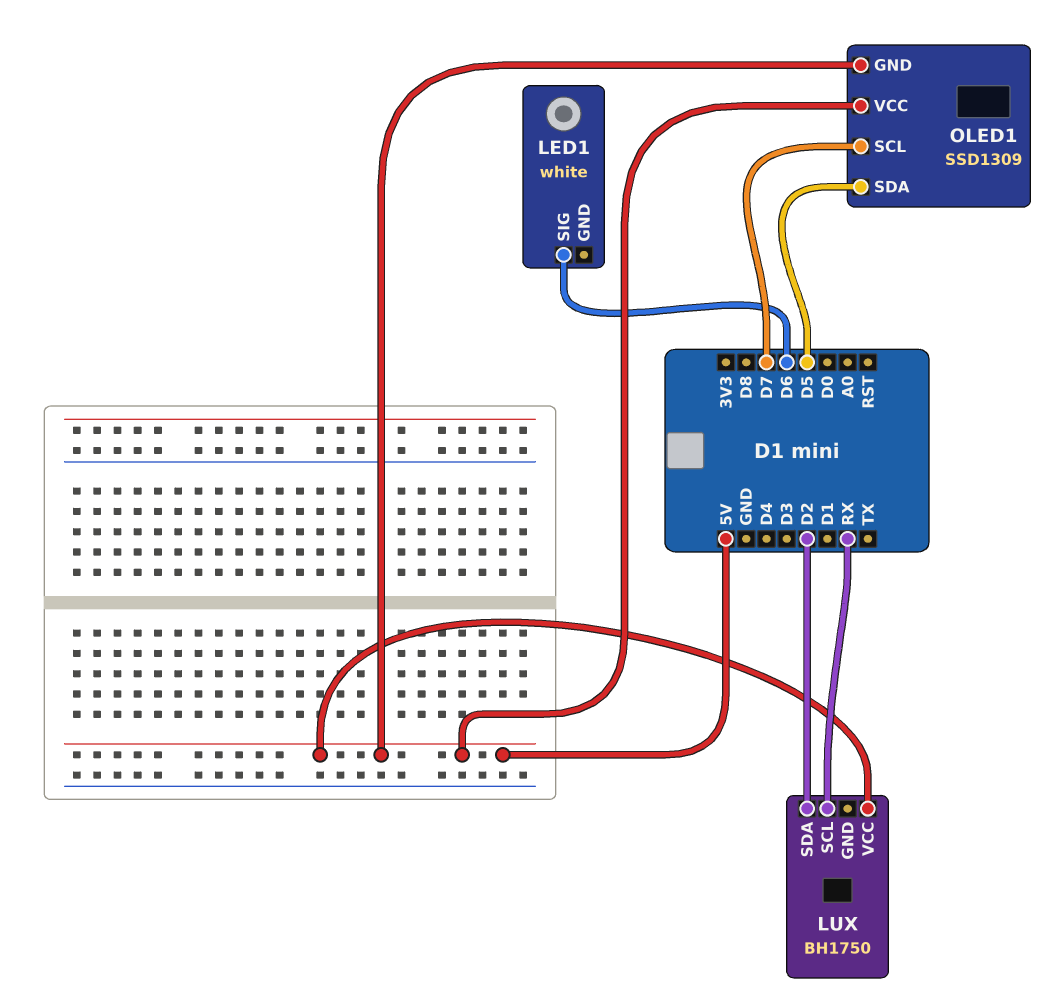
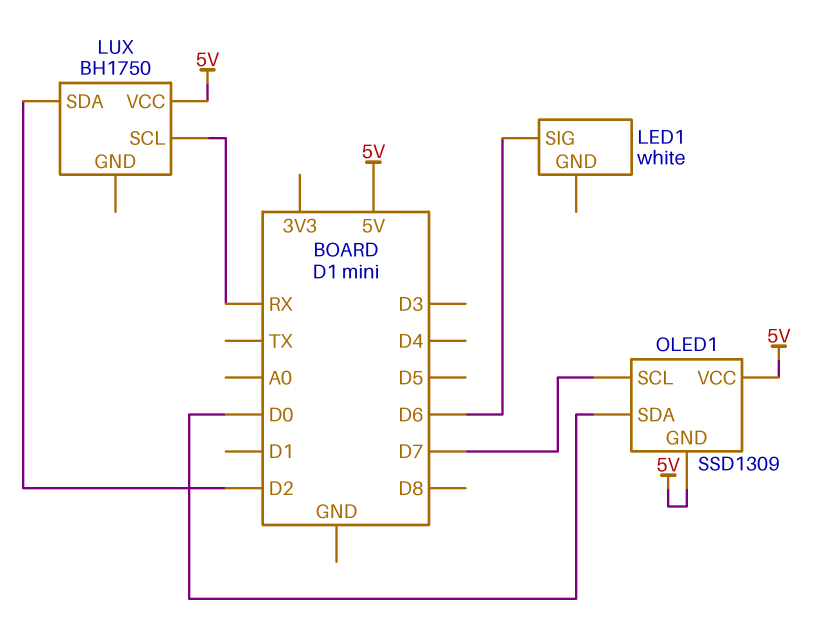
OLED1 pin SDA: D5 -> D0

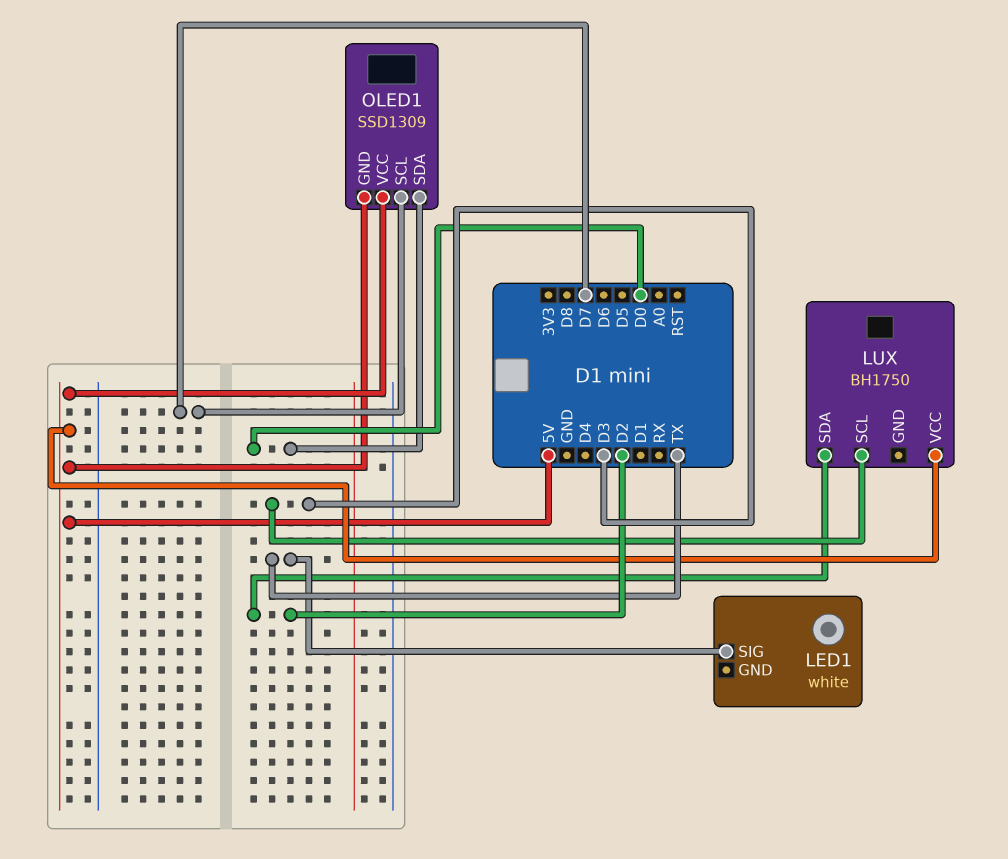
LED1 pin SIG: D6 -> TX
LUX pin SCL: RX -> D3

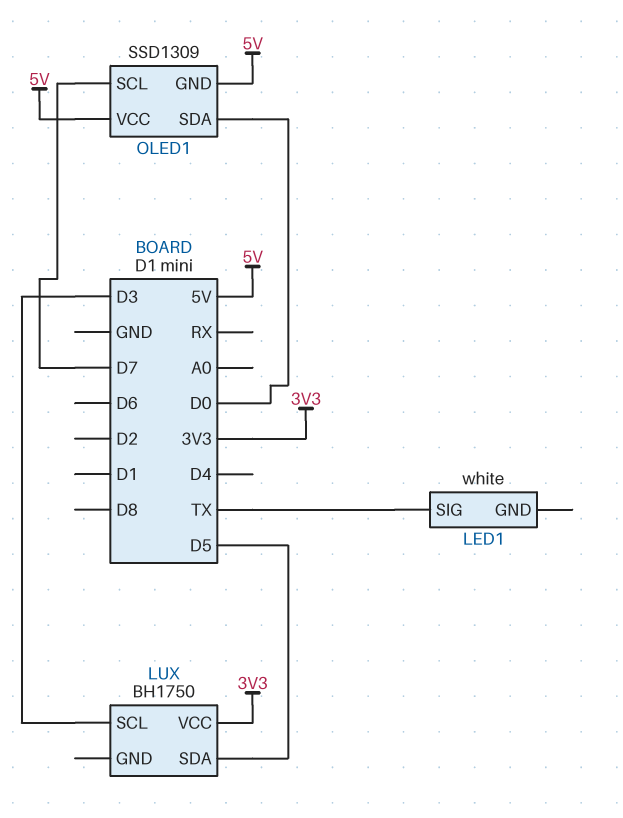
LUX pin SDA: D2 -> D5
LUX pin VCC: 5V -> 3V3

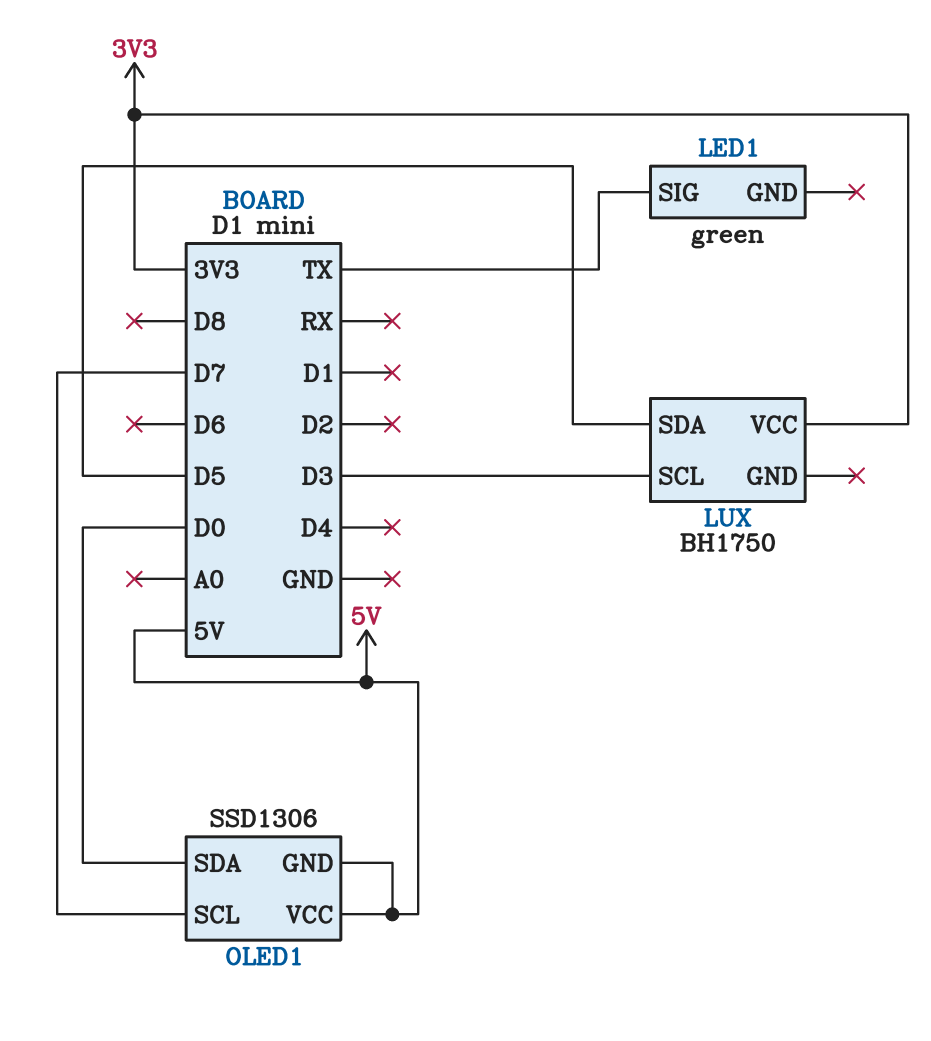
LED1: white -> green
OLED1: SSD1309 -> SSD1306

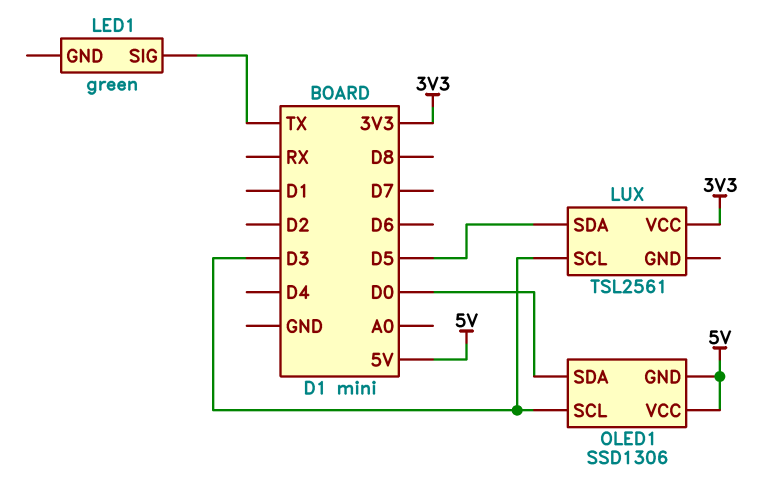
LUX: BH1750 -> TSL2561
OLED1 pin SCL: D7 -> D3

